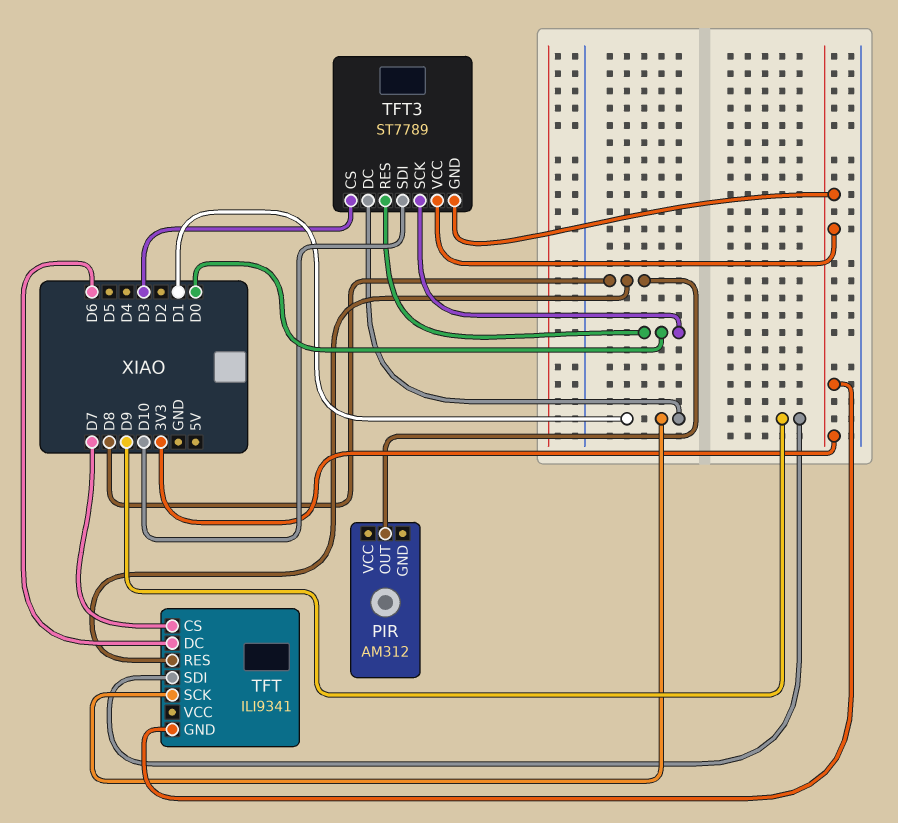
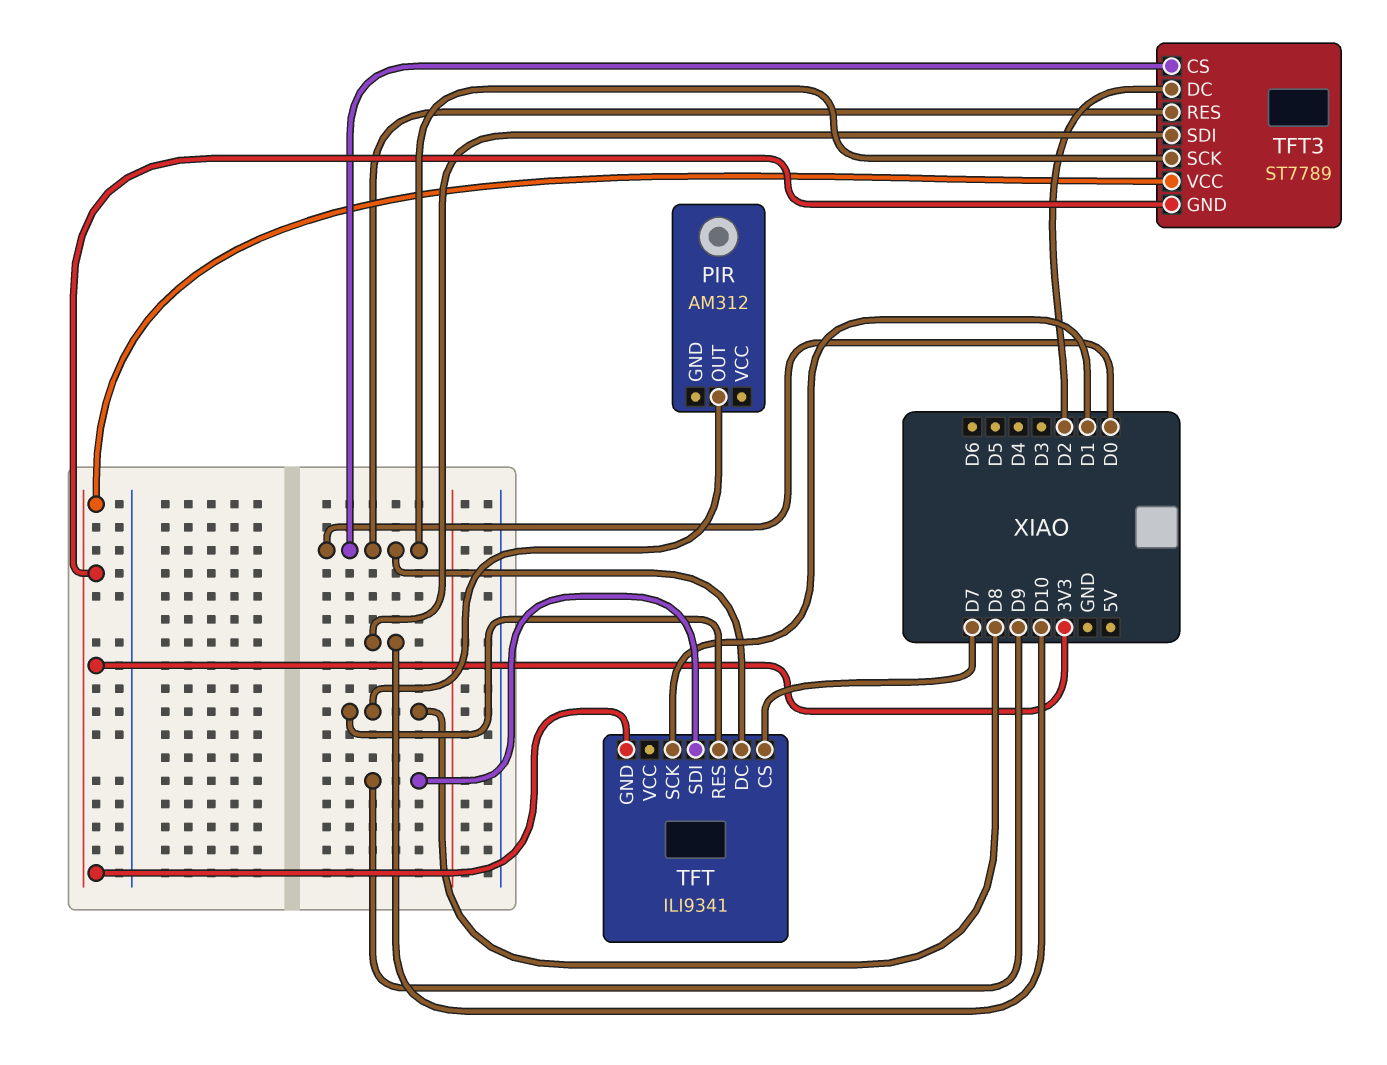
TFT pin DC: D6 -> D0
TFT3 pin CS: D3 -> D0
TFT3 pin DC: D1 -> D2

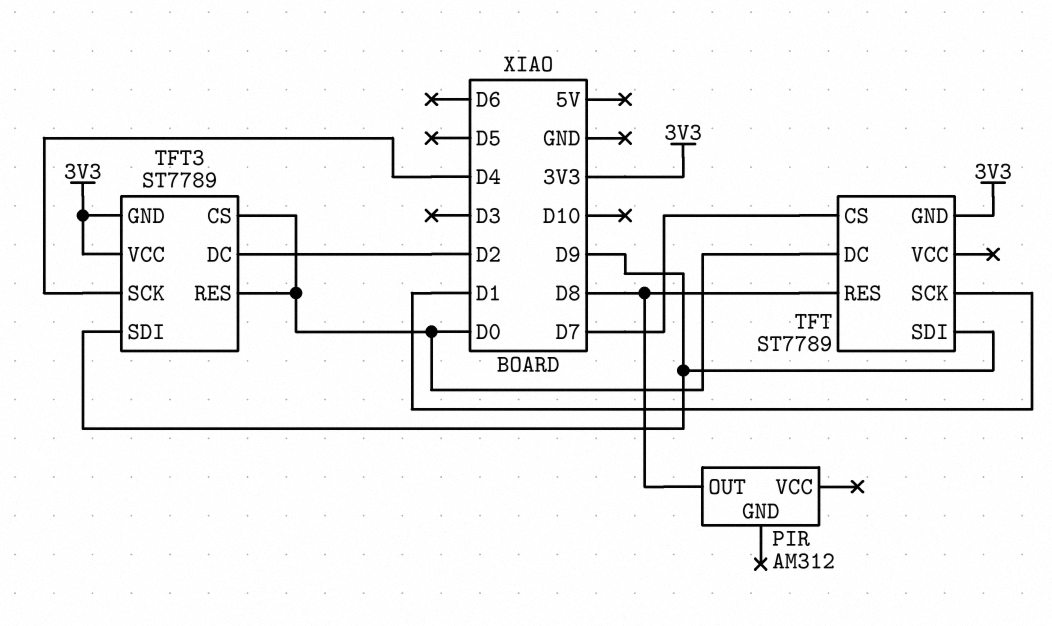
TFT: ILI9341 -> ST7789
TFT3 pin SCK: D0 -> D4
TFT3 pin SDI: D10 -> D9

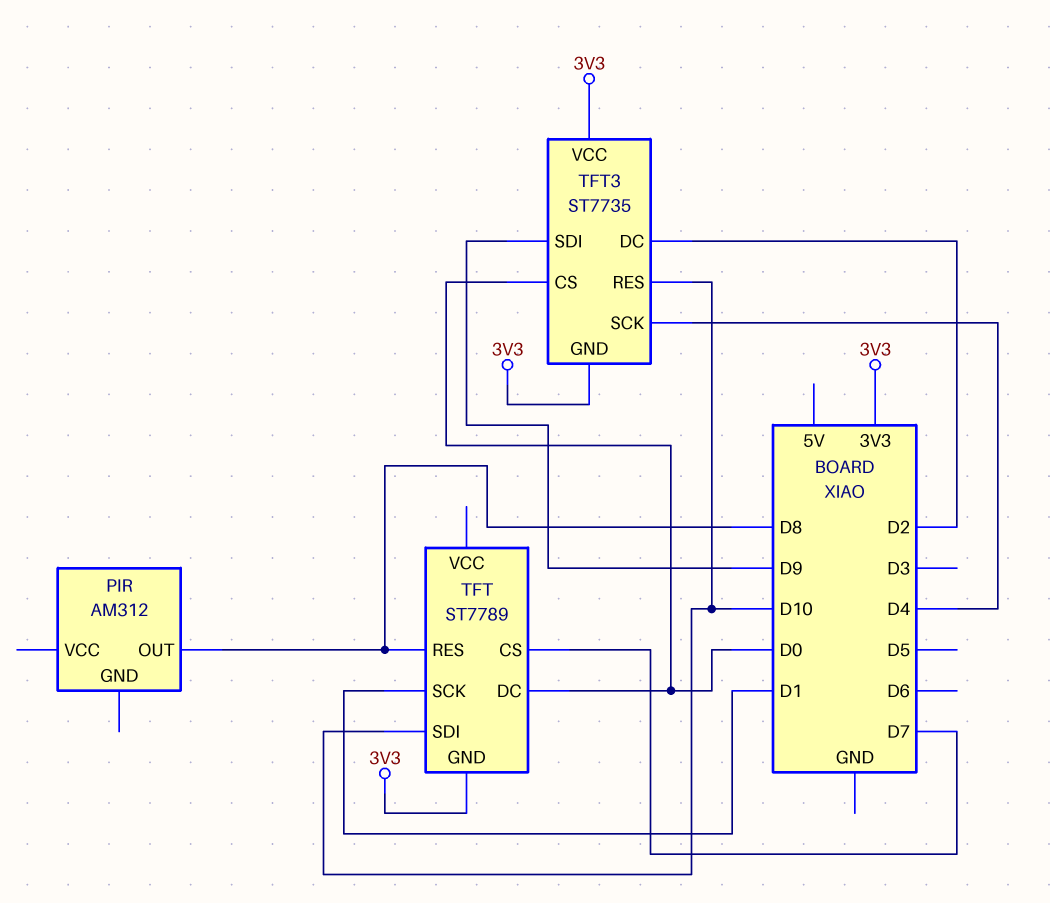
TFT pin SDI: D9 -> D10
TFT3: ST7789 -> ST7735
TFT3 pin RES: D0 -> D10

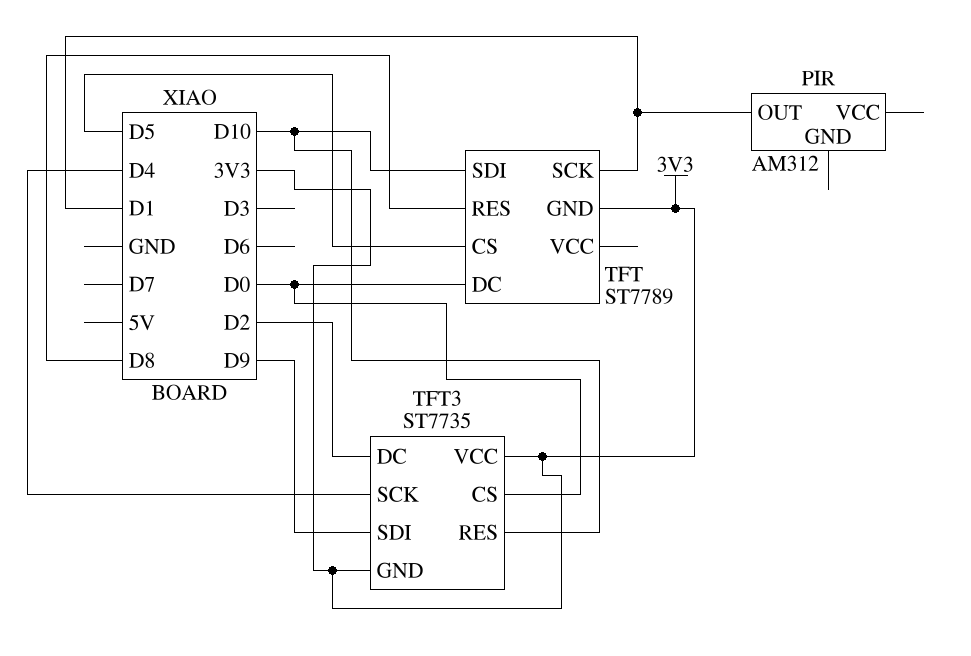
PIR pin OUT: D8 -> D1
TFT pin CS: D7 -> D5

